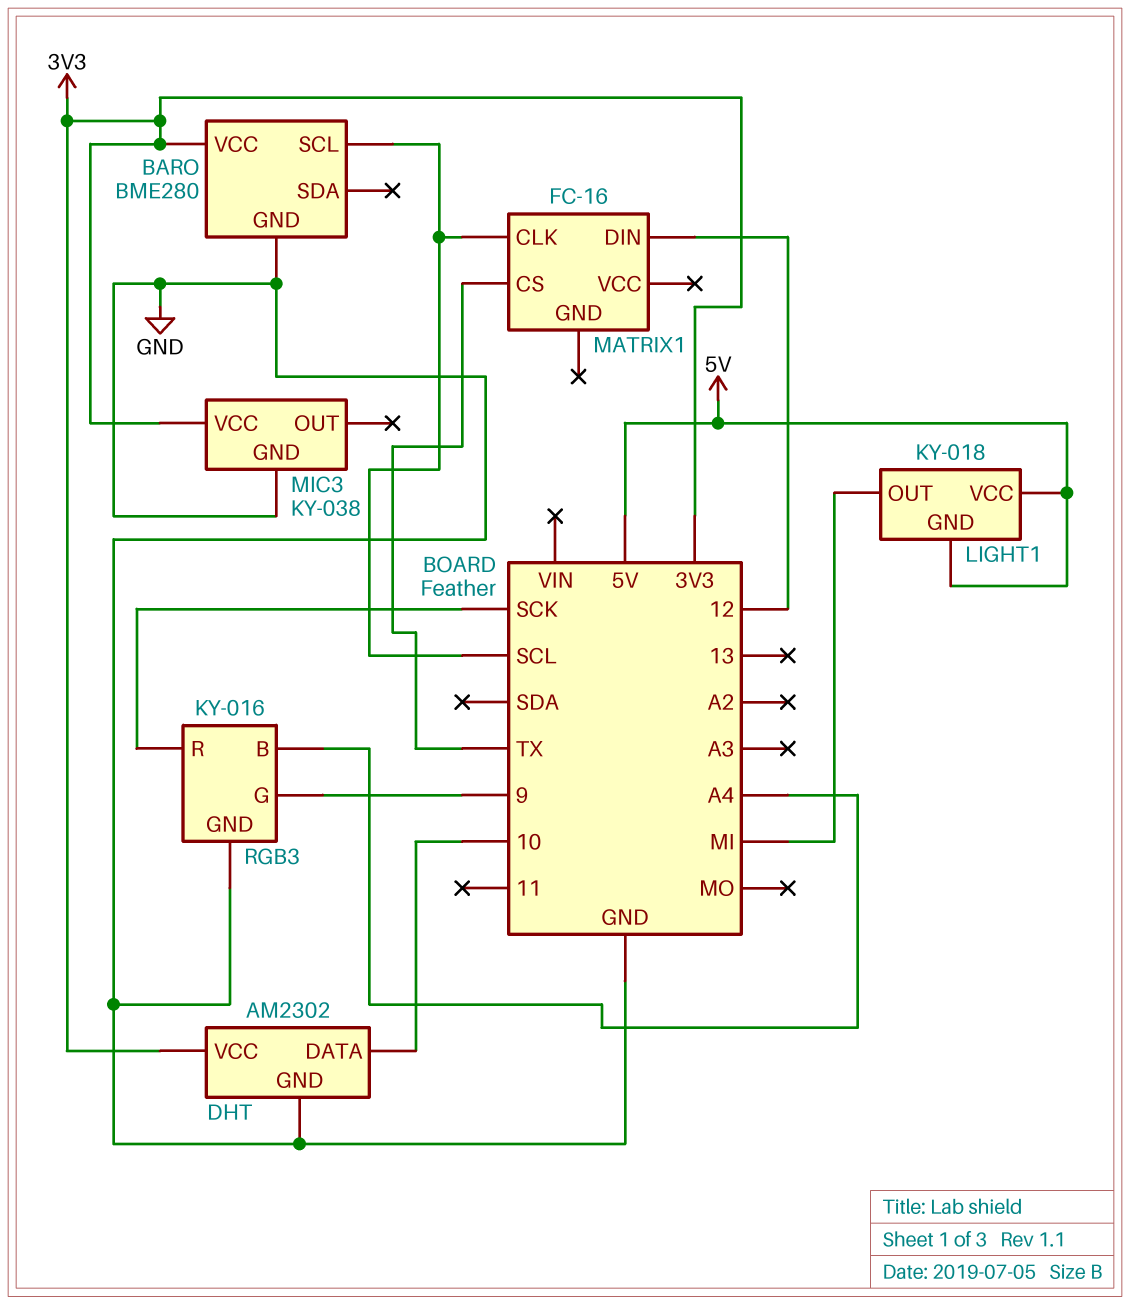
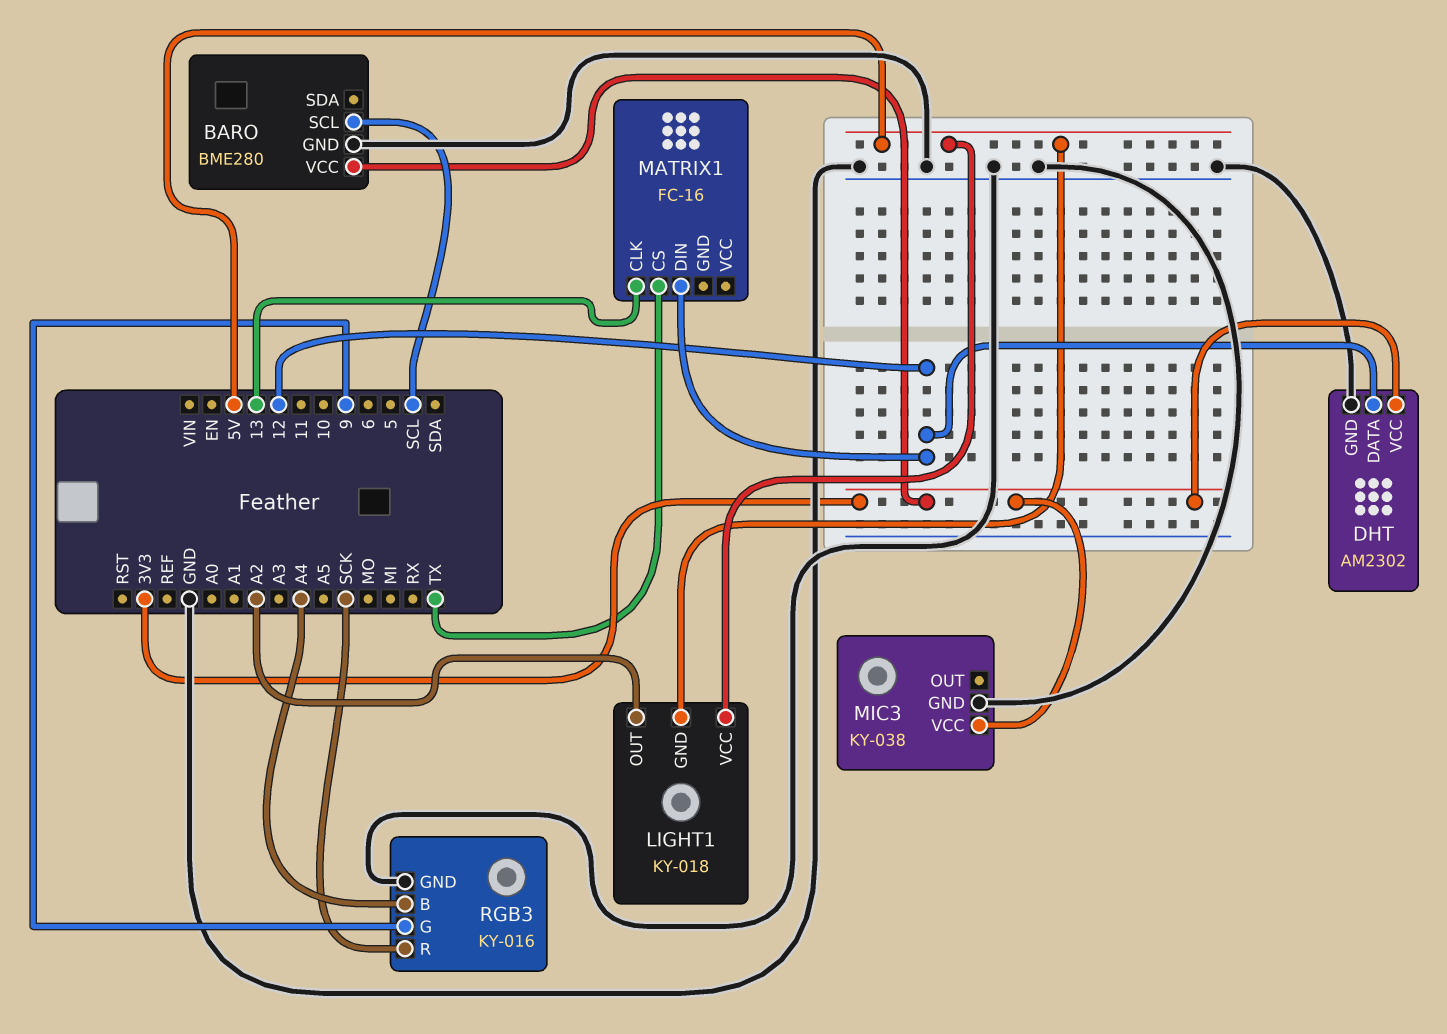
DHT pin DATA: 10 -> 12
LIGHT1 pin OUT: MI -> A2
MATRIX1 pin CLK: SCL -> 13

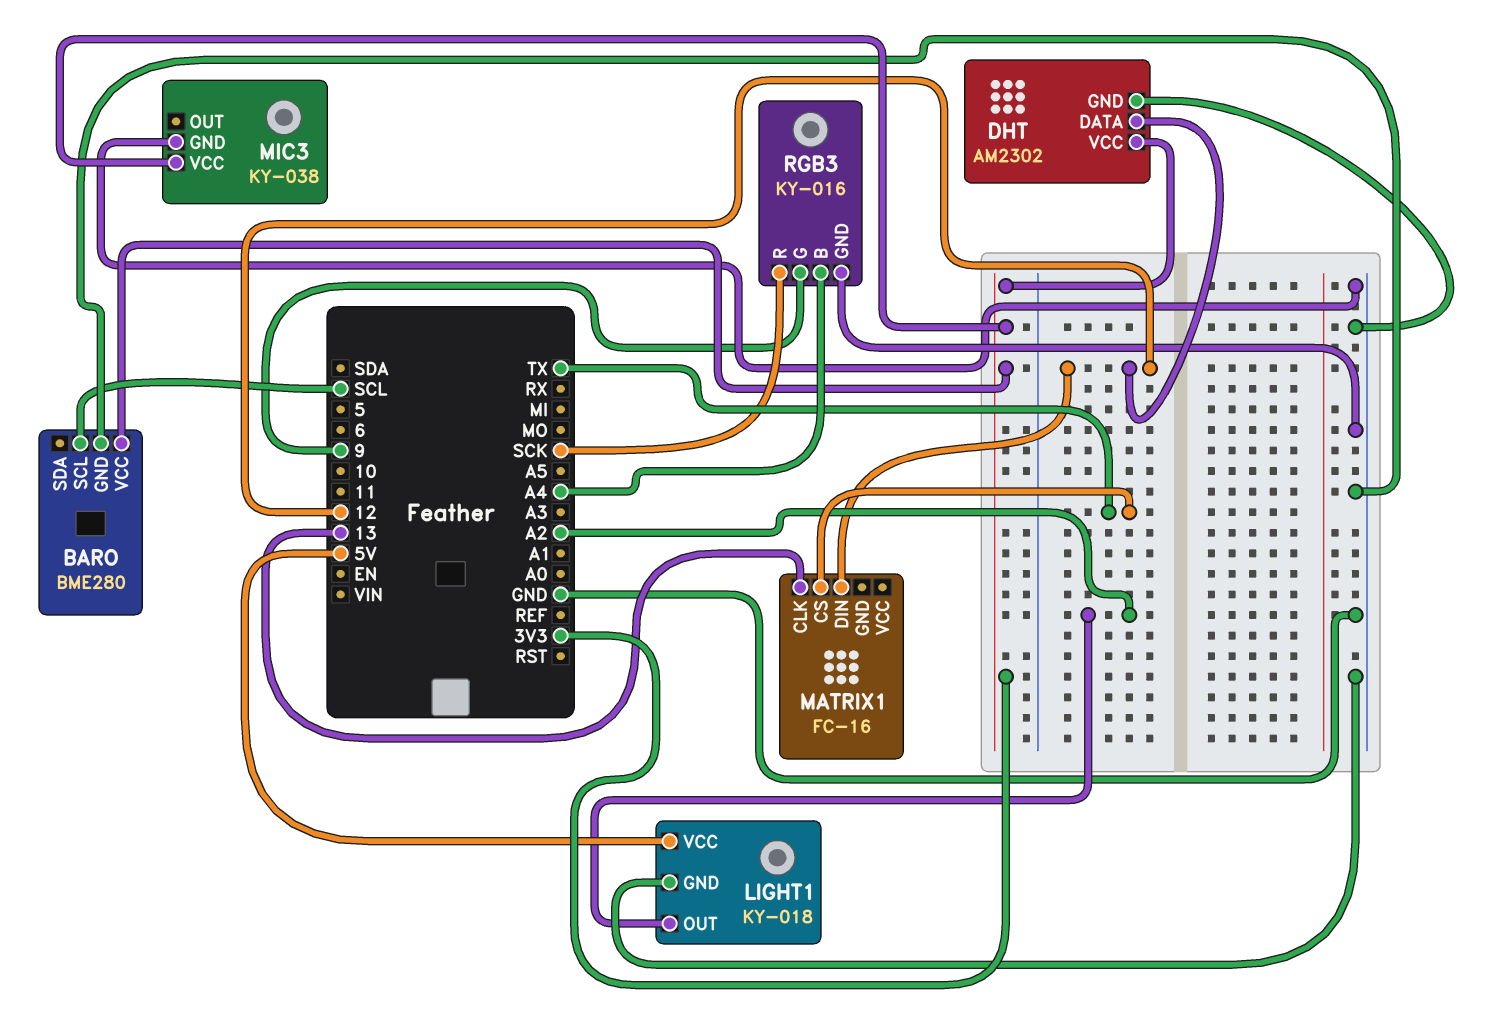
LIGHT1 pin GND: 5V -> GND

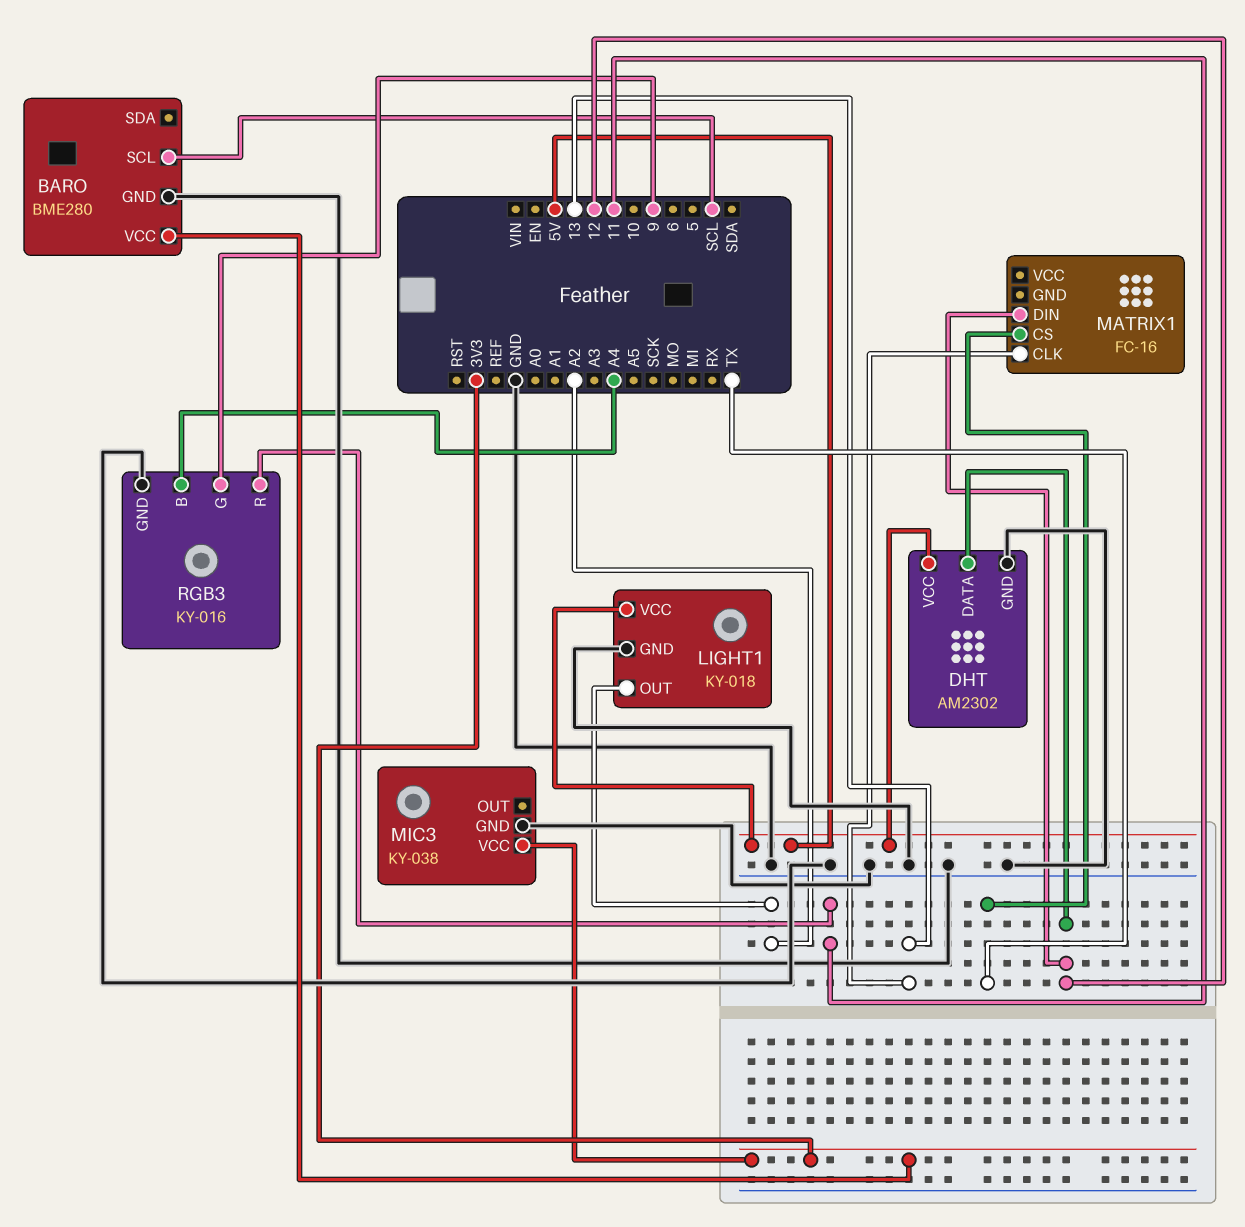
DHT pin VCC: 3V3 -> 5V
RGB3 pin R: SCK -> 11

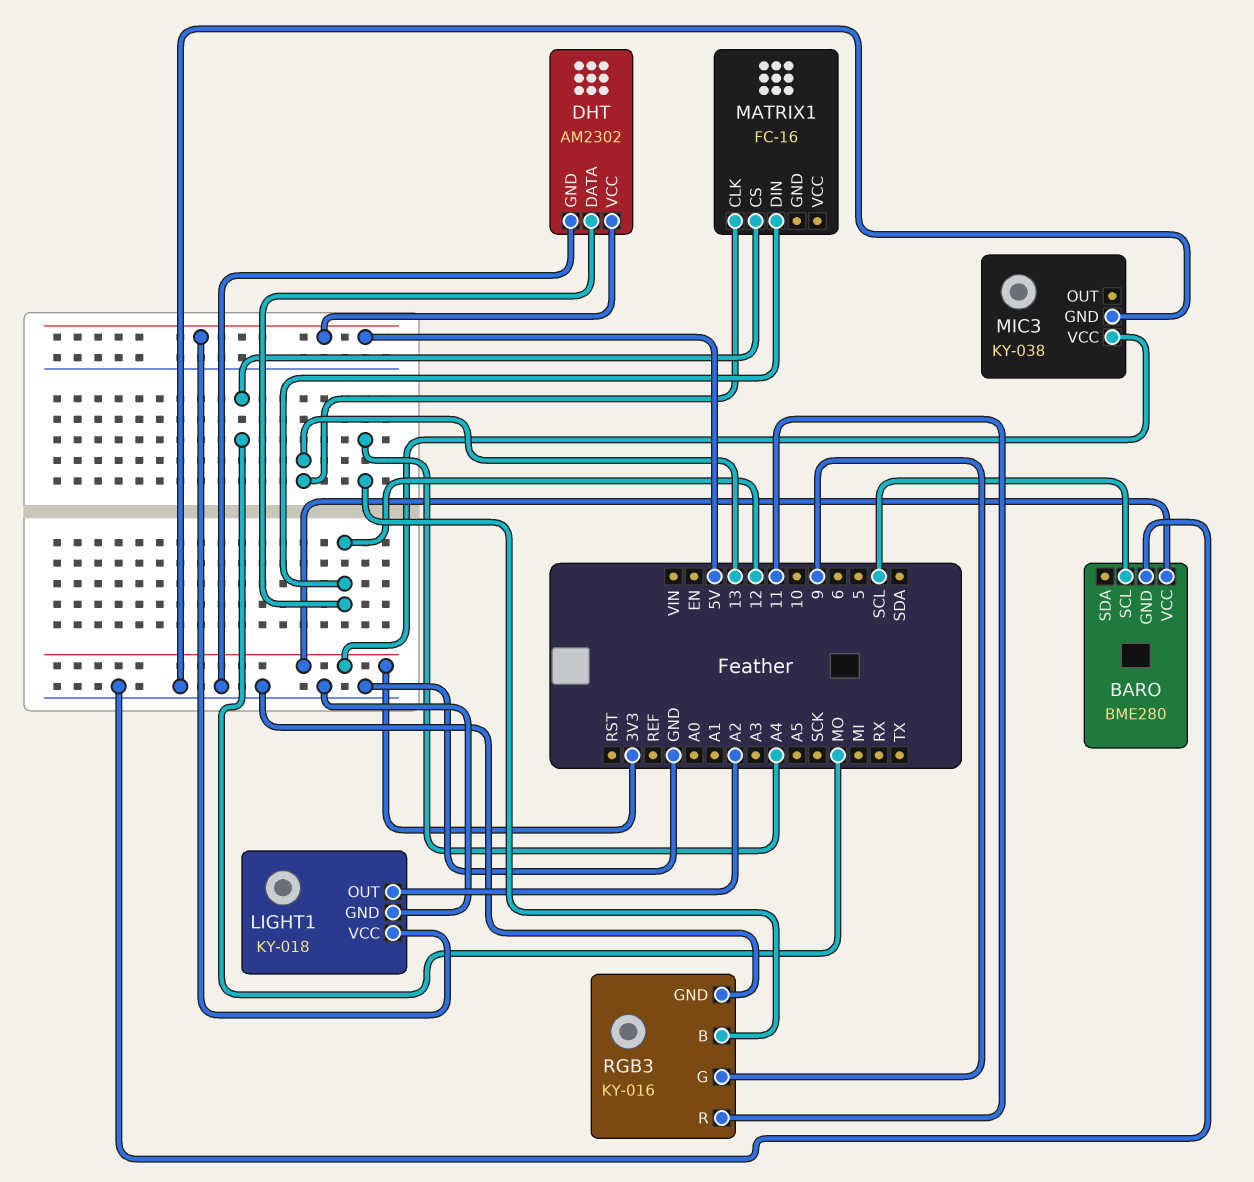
MATRIX1 pin CS: TX -> MO

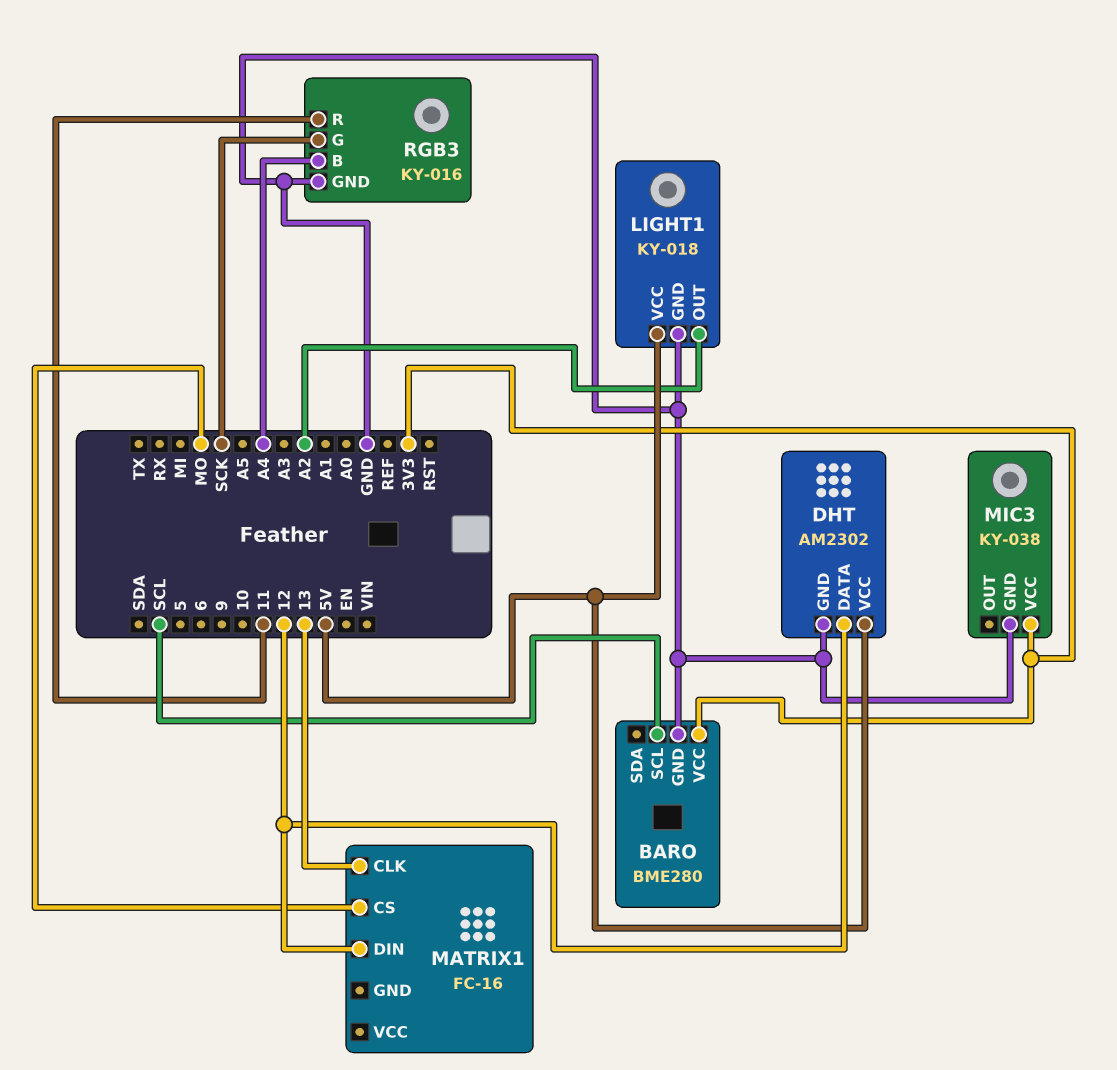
RGB3 pin G: 9 -> SCK

